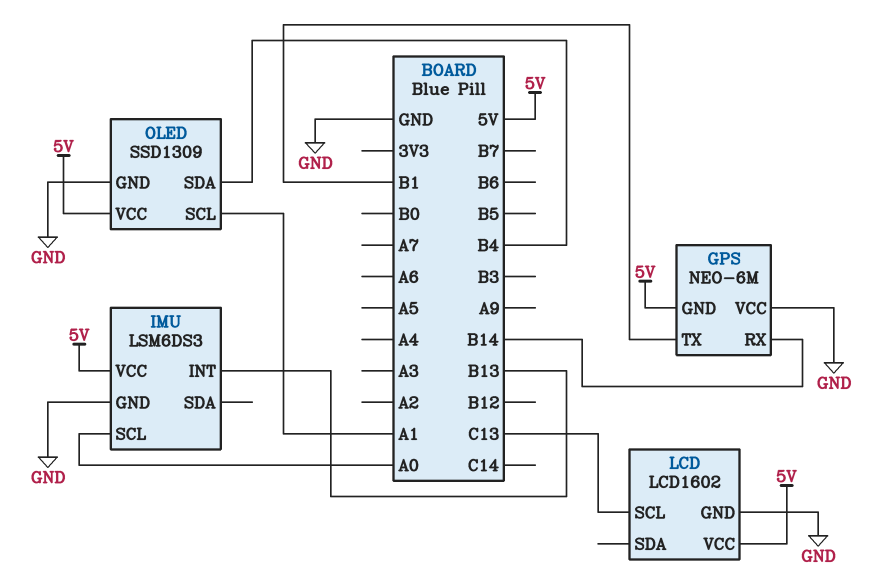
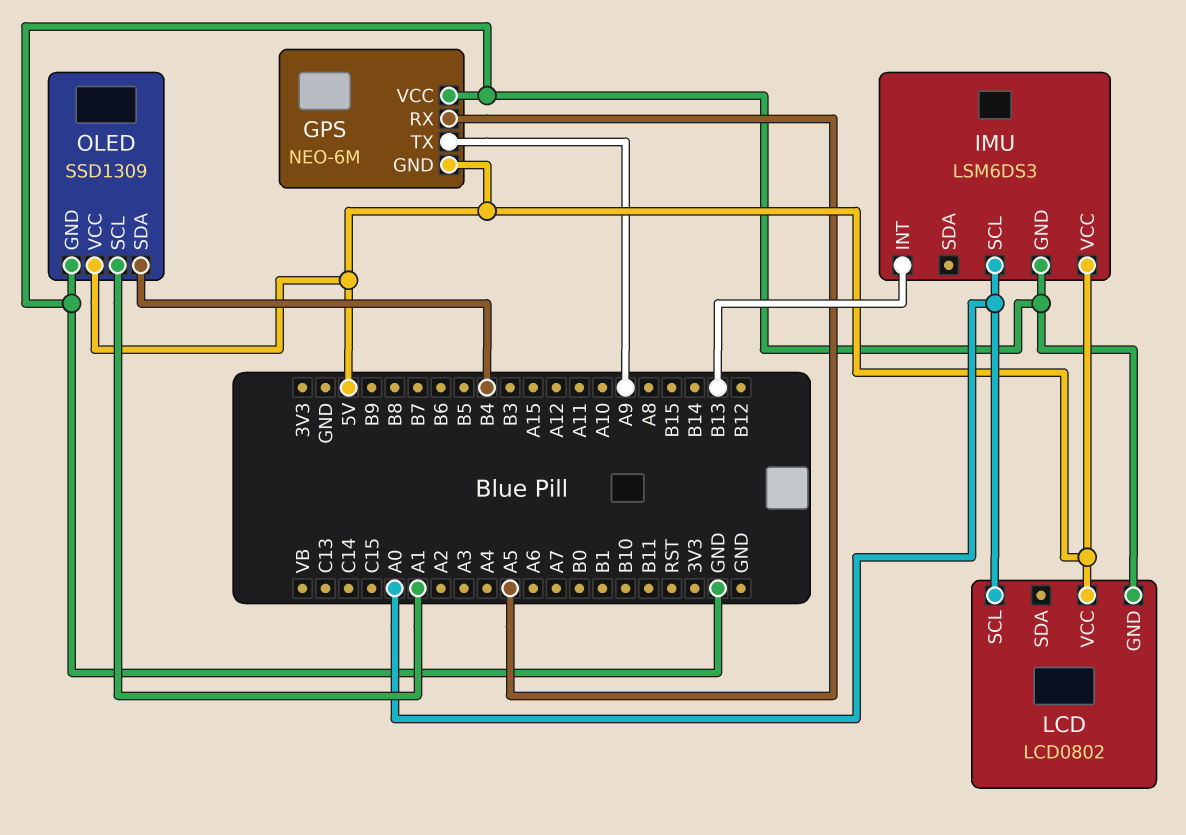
GPS pin RX: B14 -> A5
GPS pin TX: B1 -> A9
LCD: LCD1602 -> LCD0802
LCD pin SCL: C13 -> A0

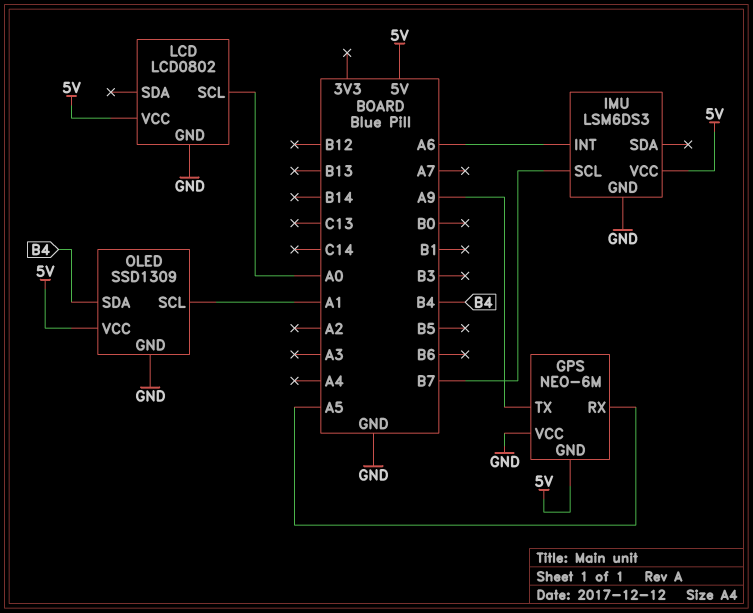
IMU pin INT: B13 -> A6
IMU pin SCL: A0 -> B7

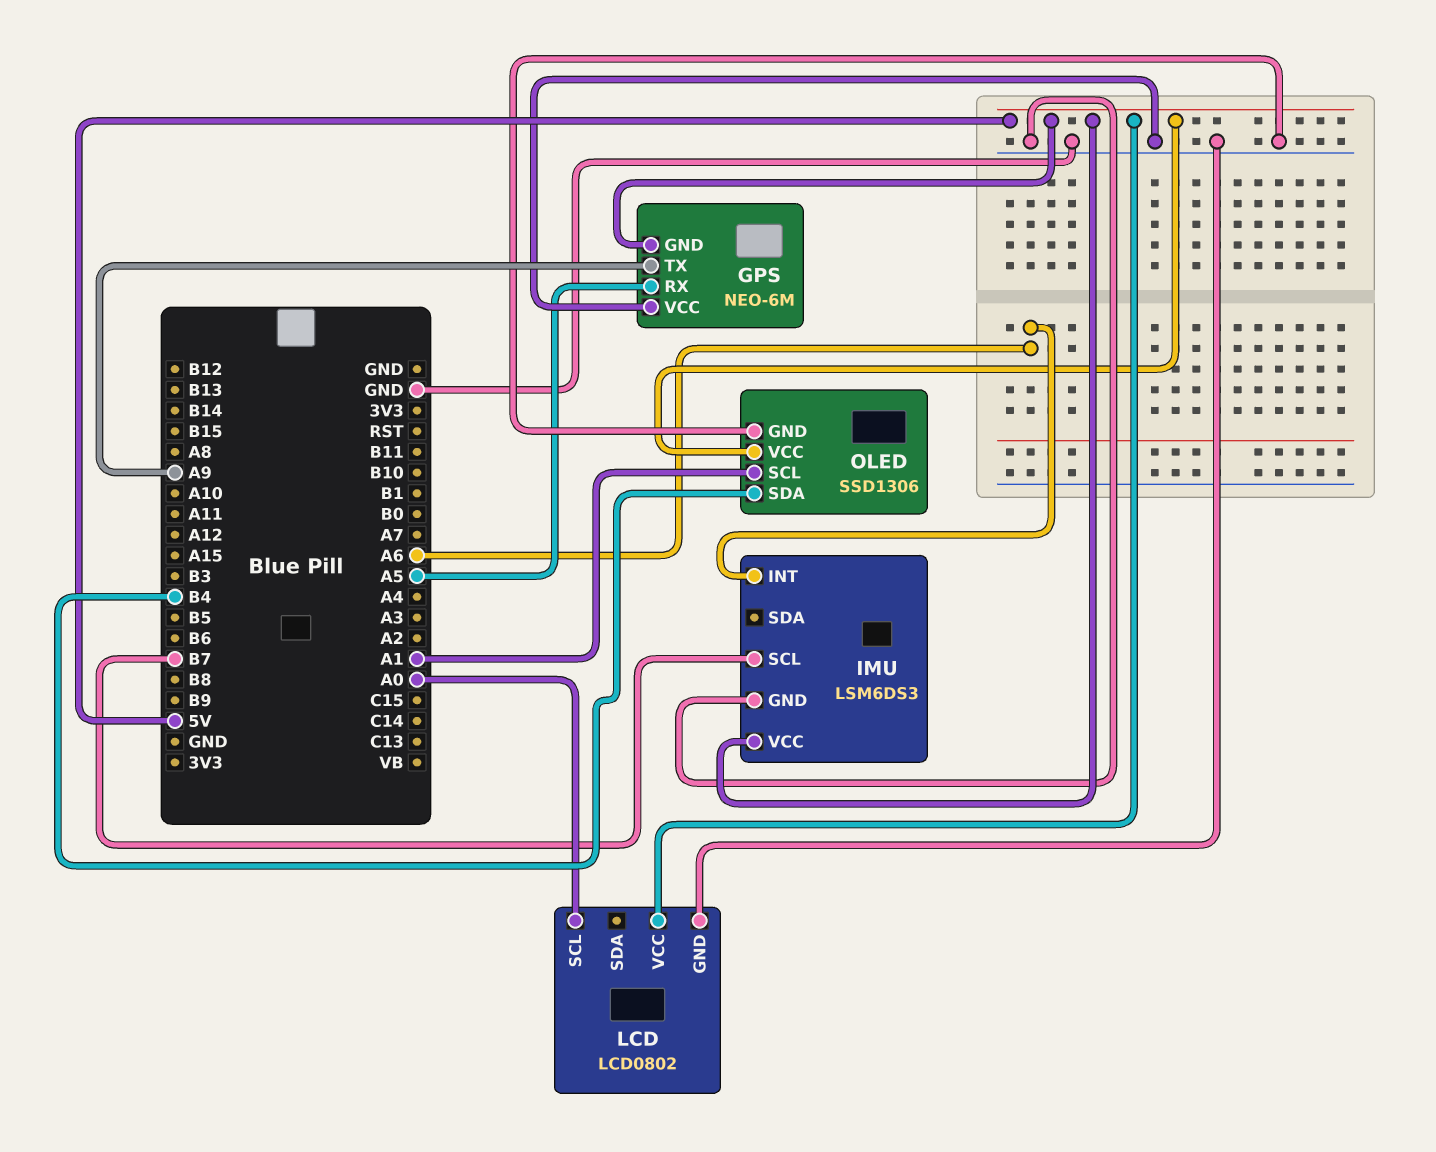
OLED: SSD1309 -> SSD1306

